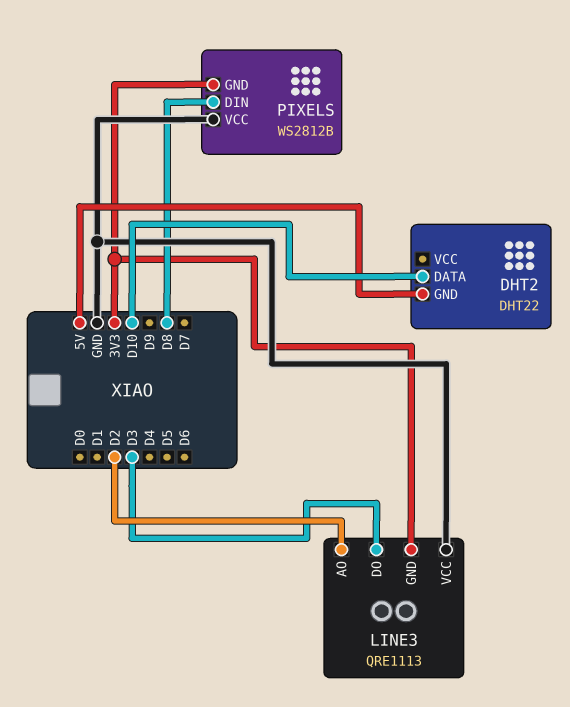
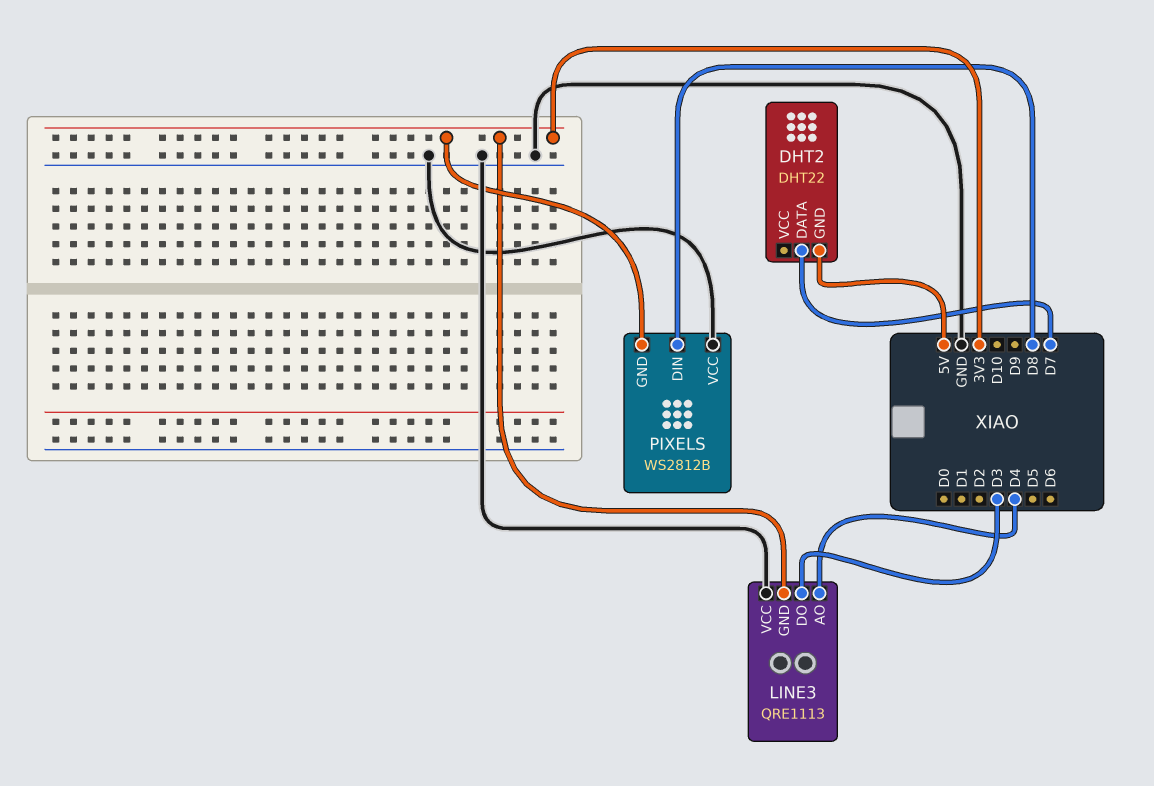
DHT2 pin DATA: D10 -> D7
LINE3 pin AO: D2 -> D4

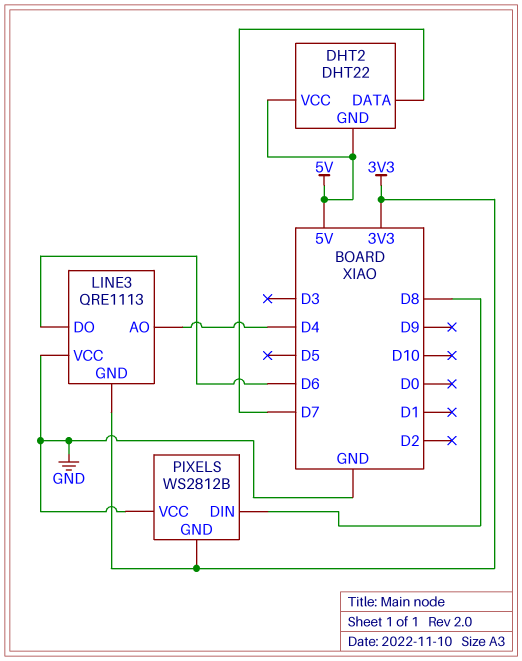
DHT2 pin VCC: none -> 5V
LINE3 pin DO: D3 -> D6

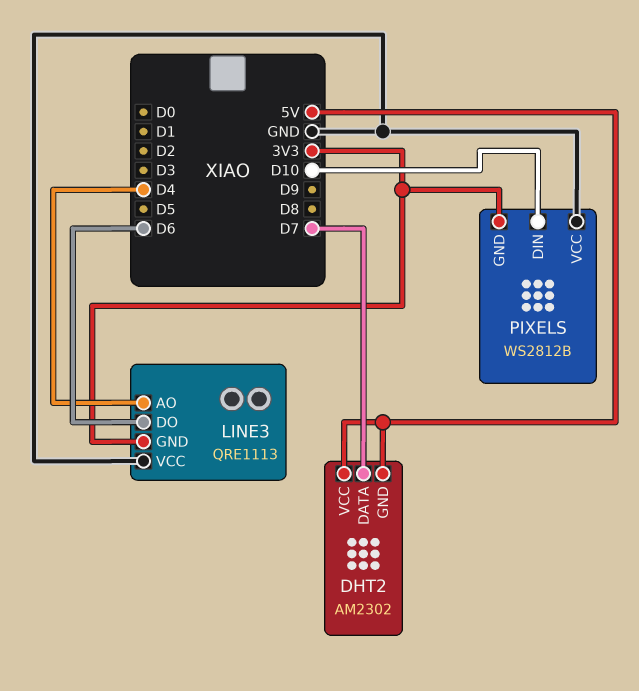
DHT2: DHT22 -> AM2302
PIXELS pin DIN: D8 -> D10

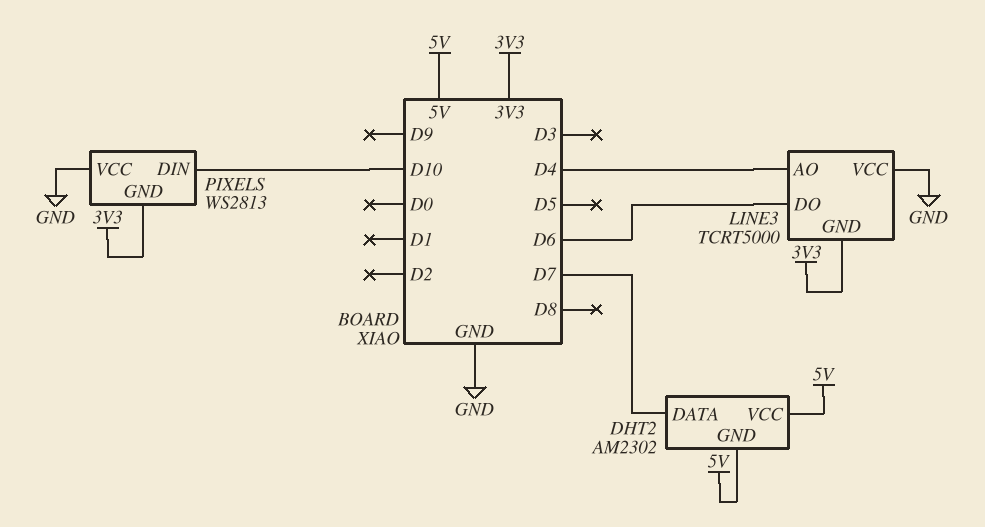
LINE3: QRE1113 -> TCRT5000
PIXELS: WS2812B -> WS2813

